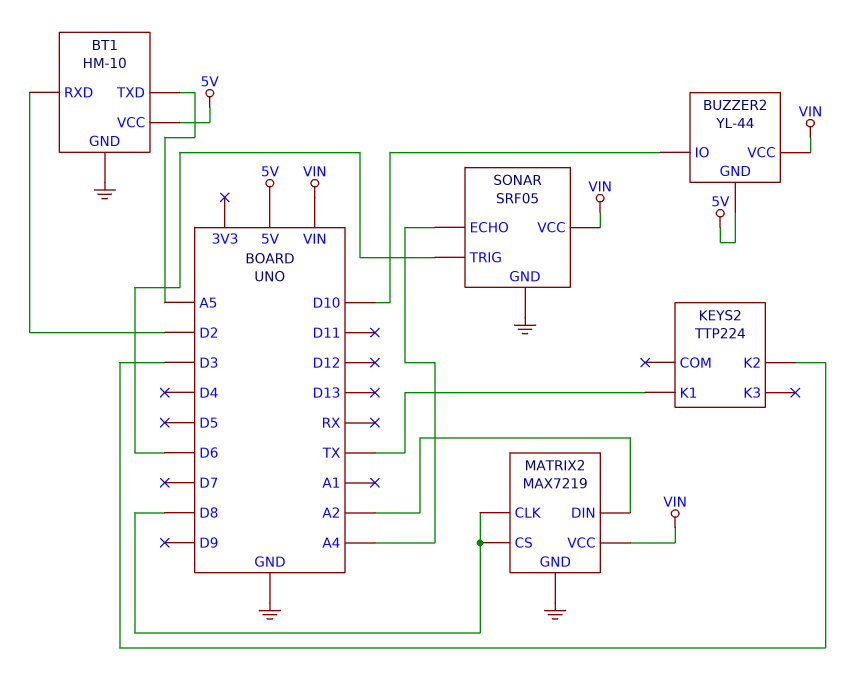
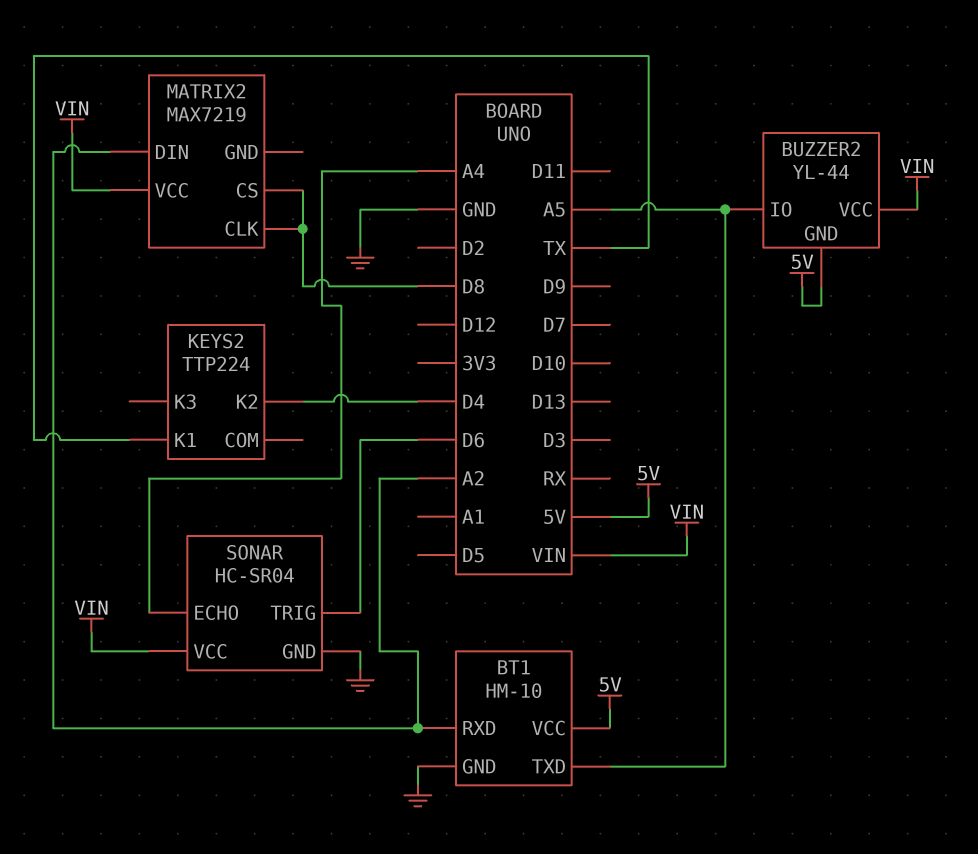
BT1 pin RXD: D2 -> A2
BUZZER2 pin IO: D10 -> A5
KEYS2 pin K2: D3 -> D4
MATRIX2 pin GND: GND -> none
SONAR: SRF05 -> HC-SR04

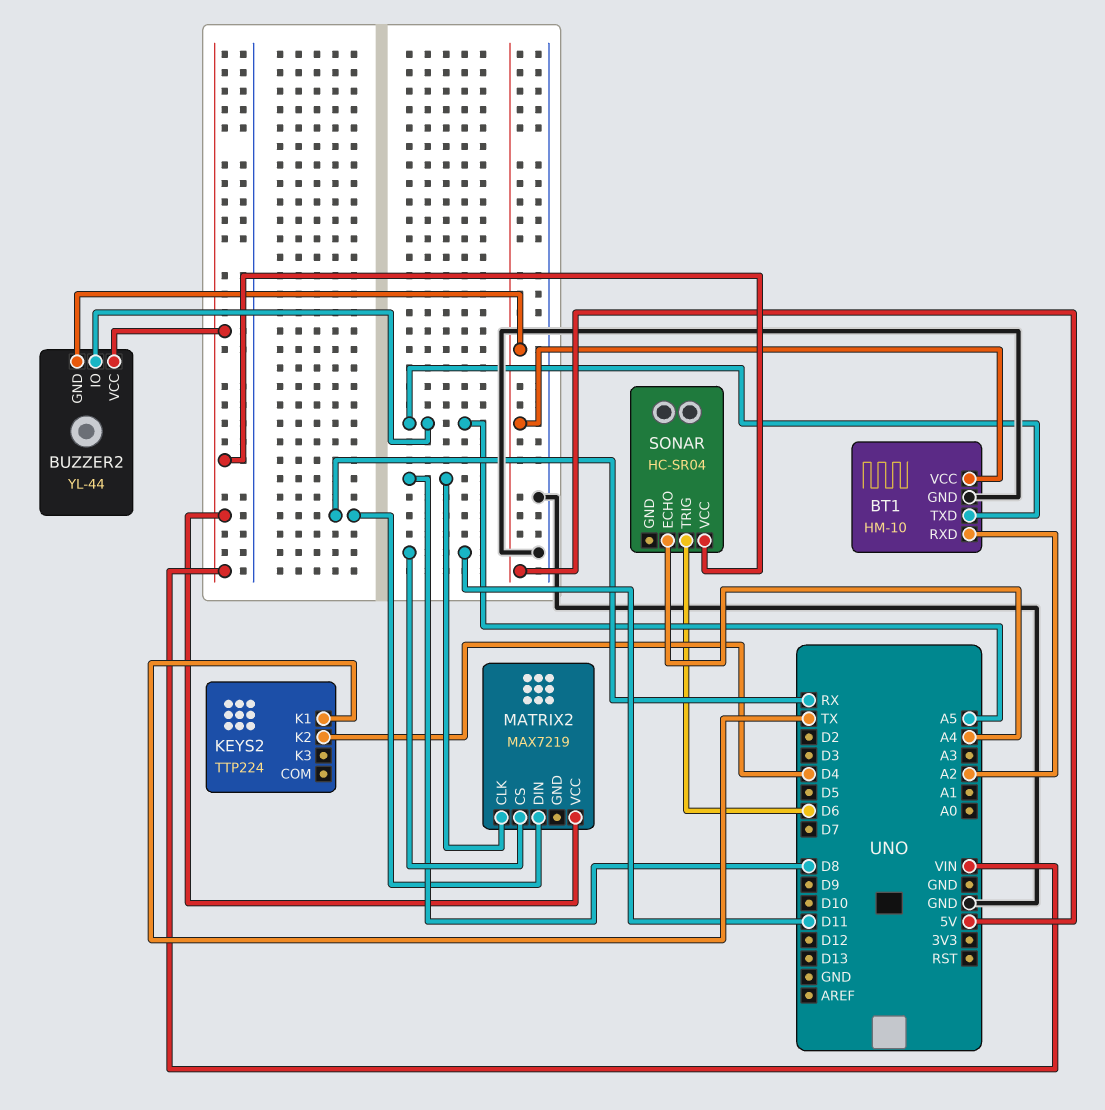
MATRIX2 pin CS: D8 -> D11
MATRIX2 pin DIN: A2 -> RX
SONAR pin GND: GND -> none

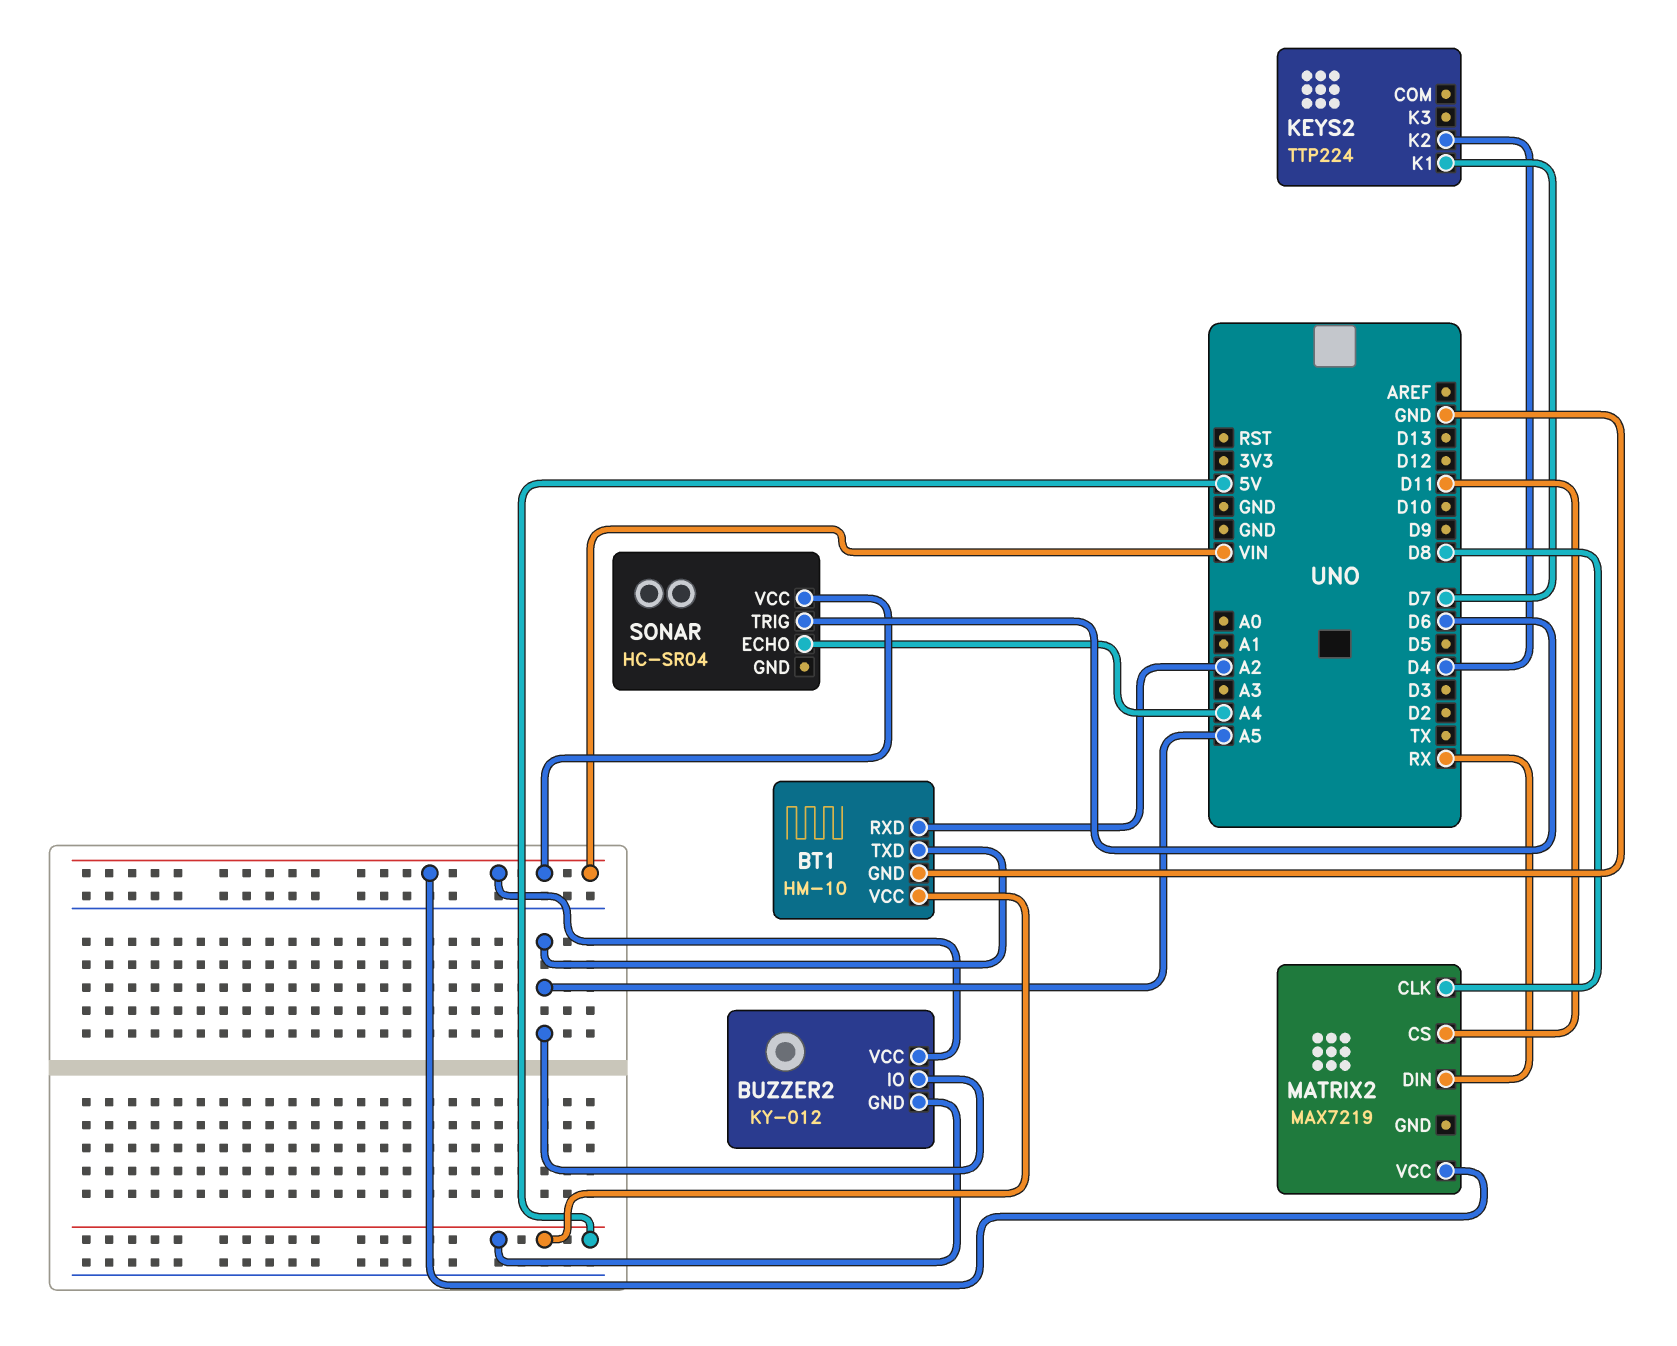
BUZZER2: YL-44 -> KY-012
KEYS2 pin K1: TX -> D7

